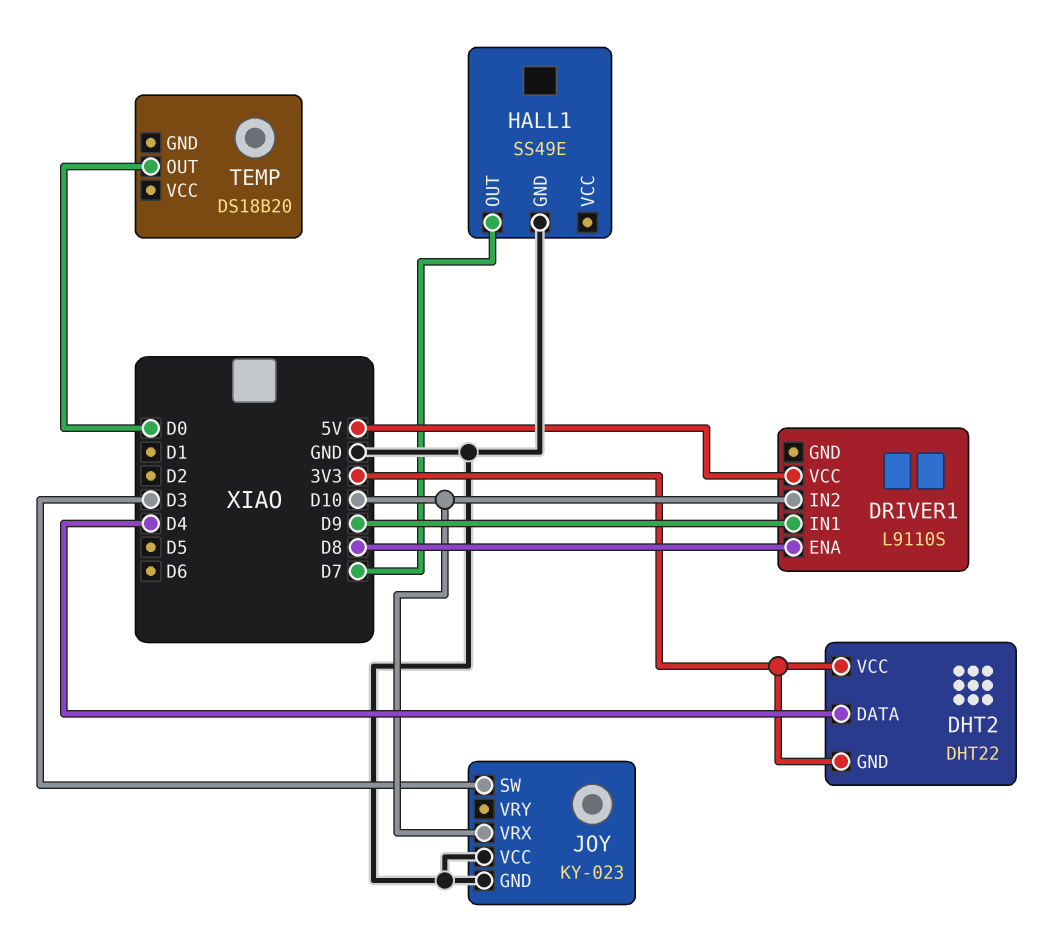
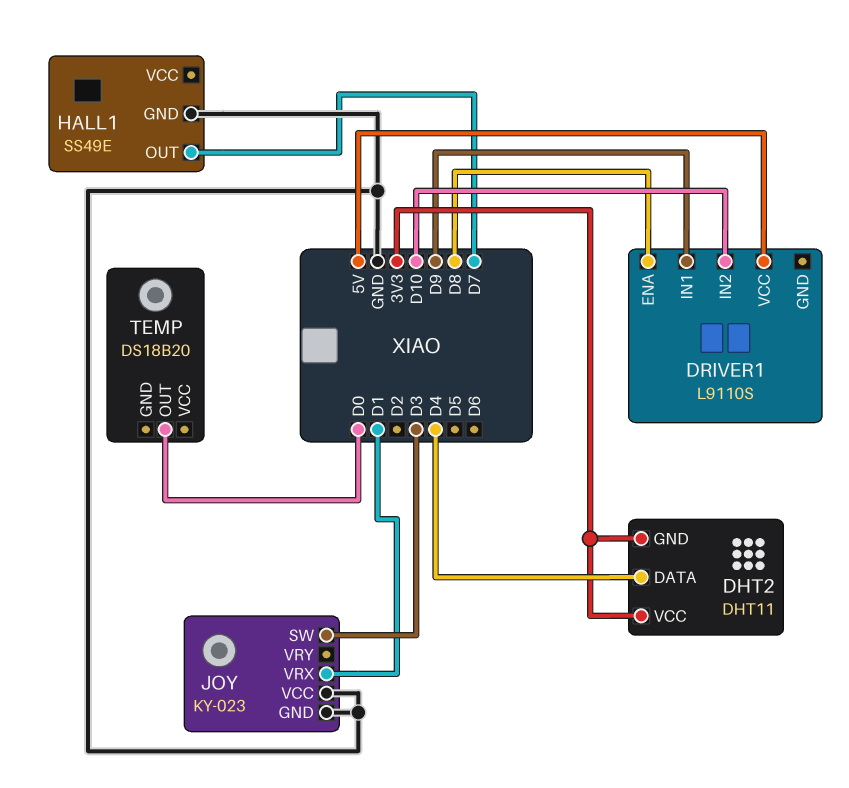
DHT2: DHT22 -> DHT11
JOY pin VRX: D10 -> D1

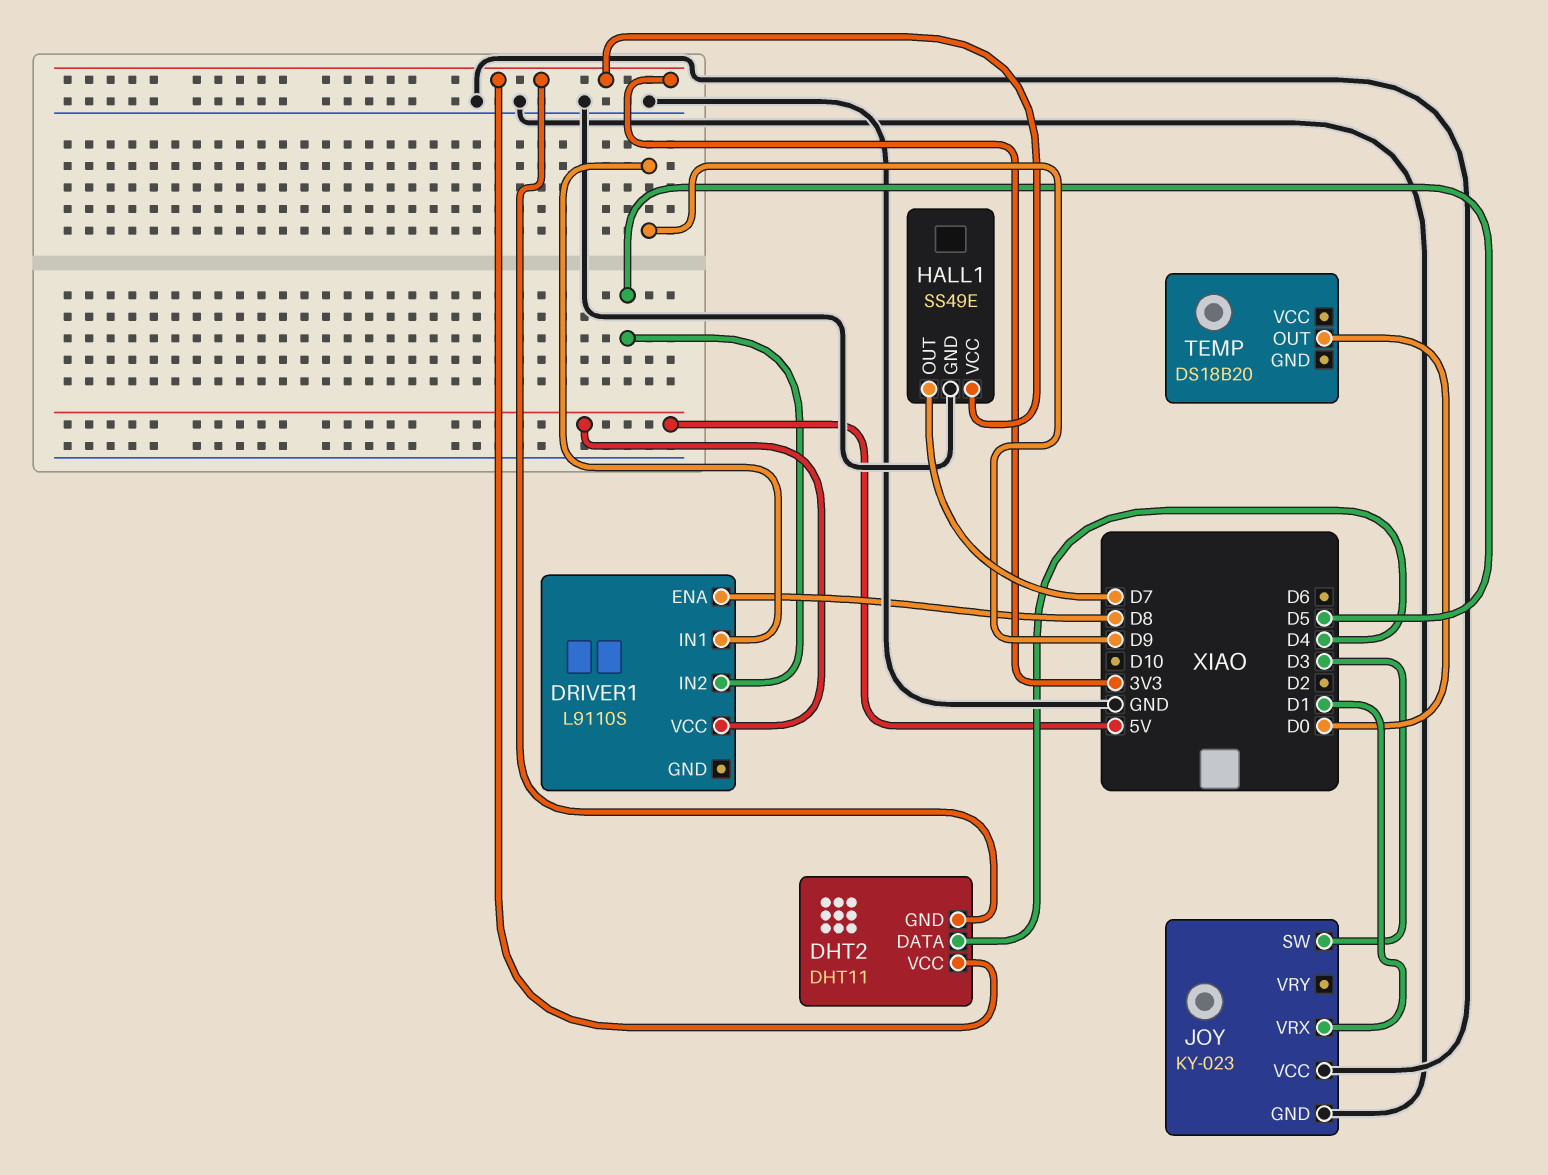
DRIVER1 pin IN2: D10 -> D5
HALL1 pin VCC: none -> 3V3

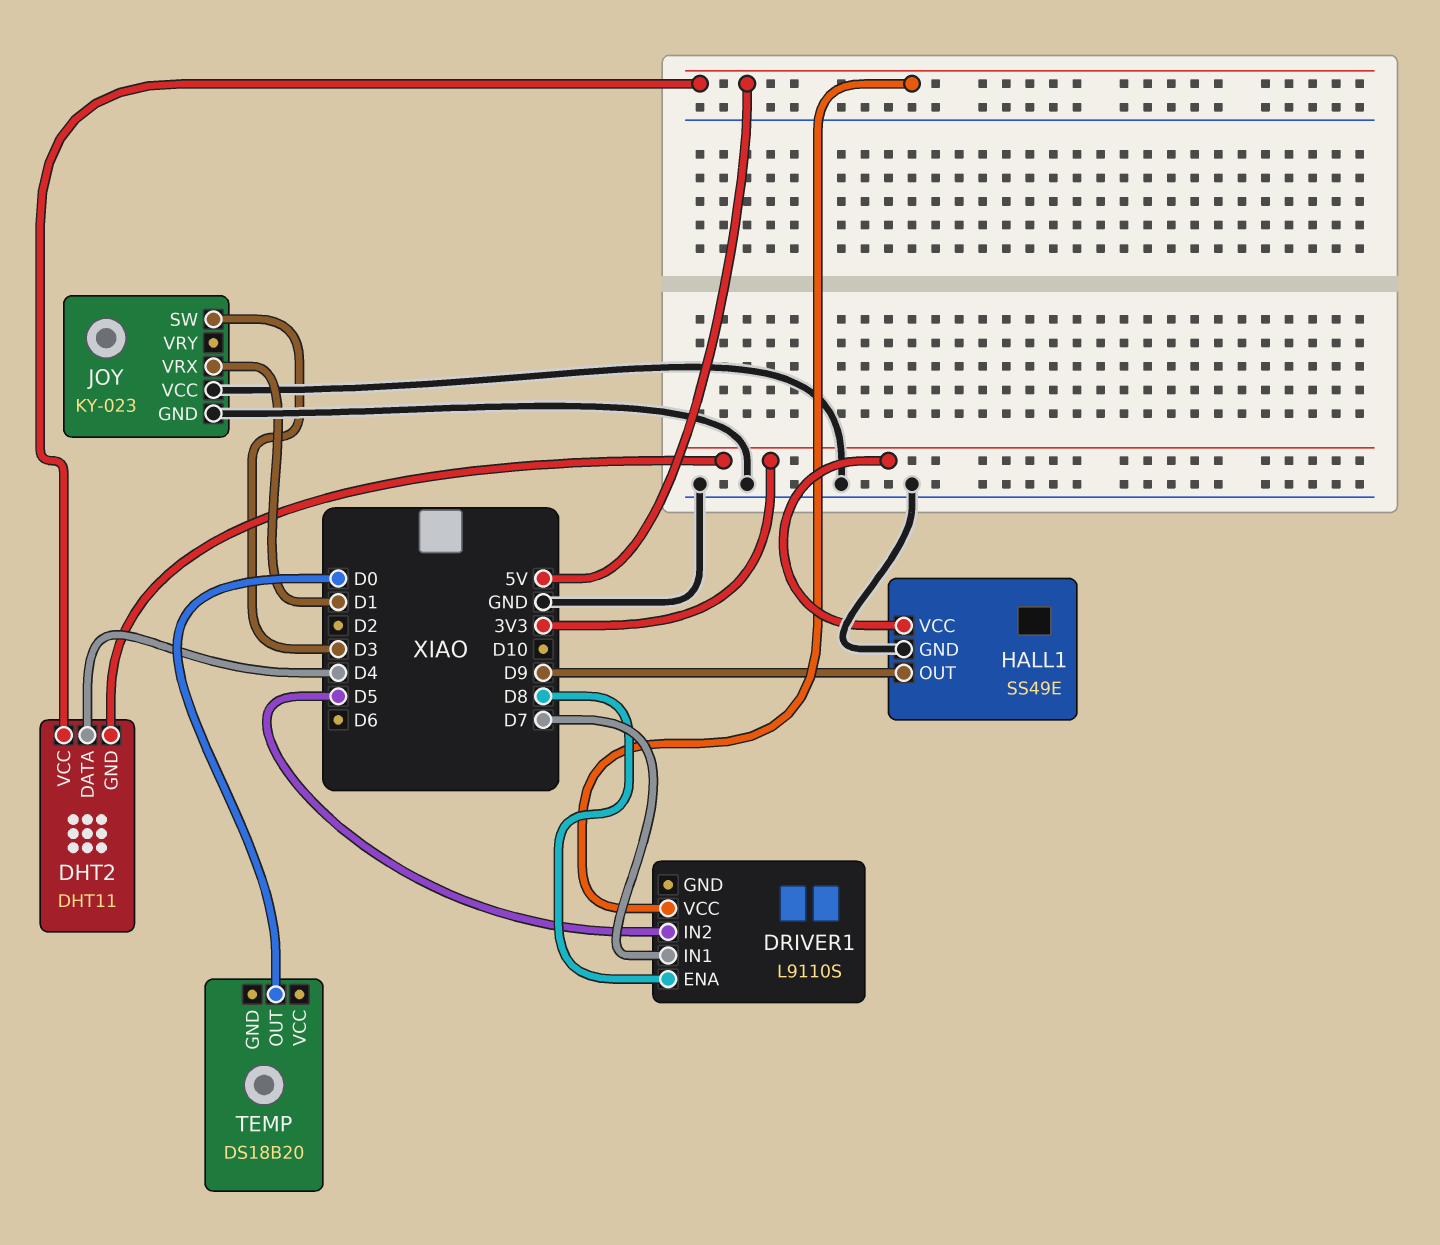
DHT2 pin VCC: 3V3 -> 5V
DRIVER1 pin IN1: D9 -> D7
HALL1 pin OUT: D7 -> D9

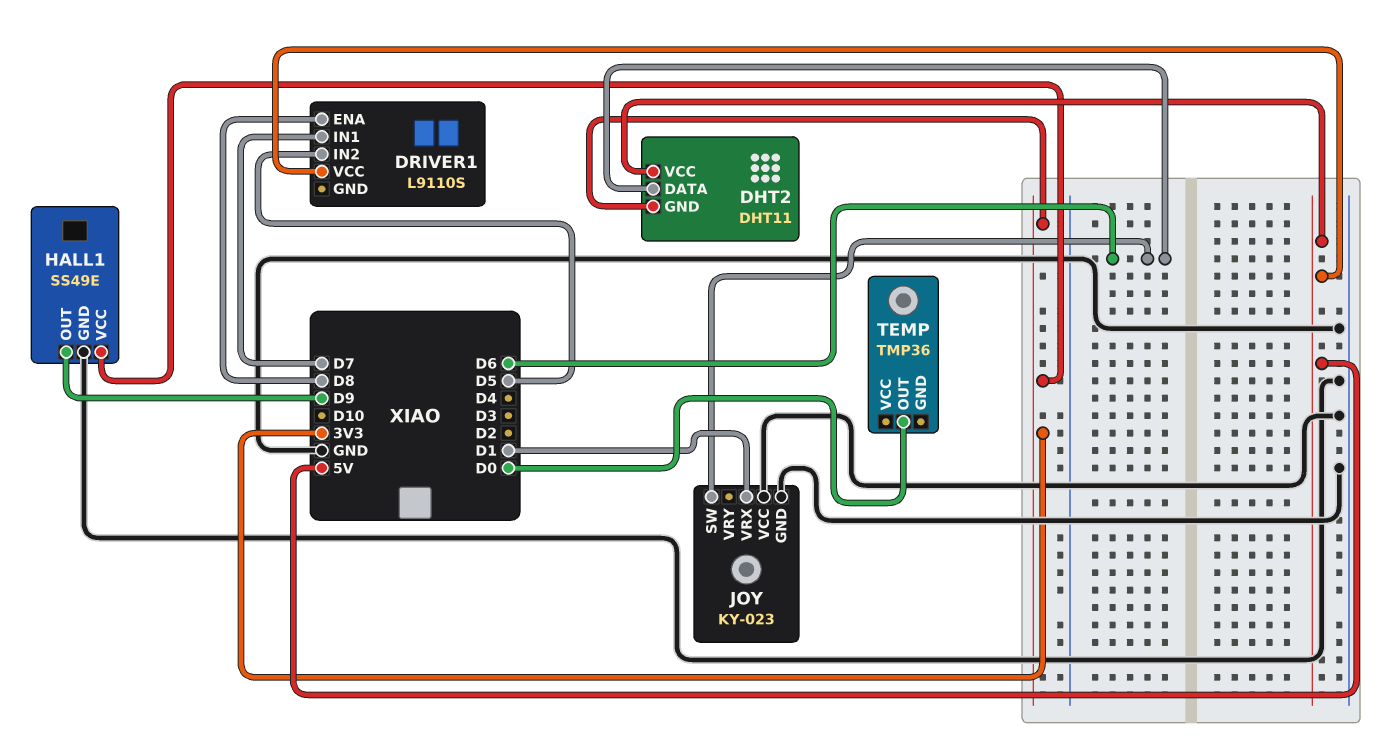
DHT2 pin DATA: D4 -> D6
JOY pin SW: D3 -> D6
TEMP: DS18B20 -> TMP36

